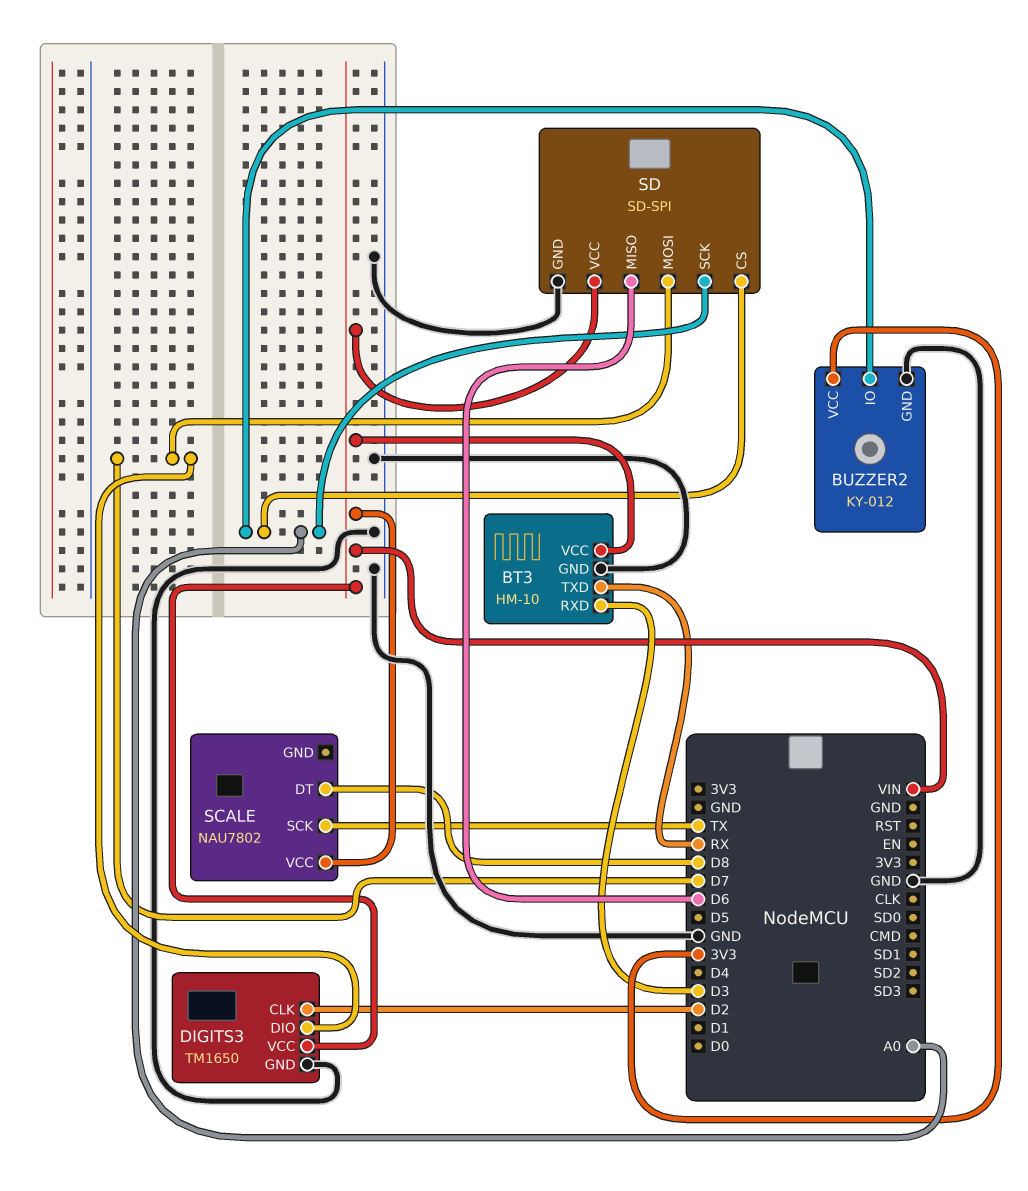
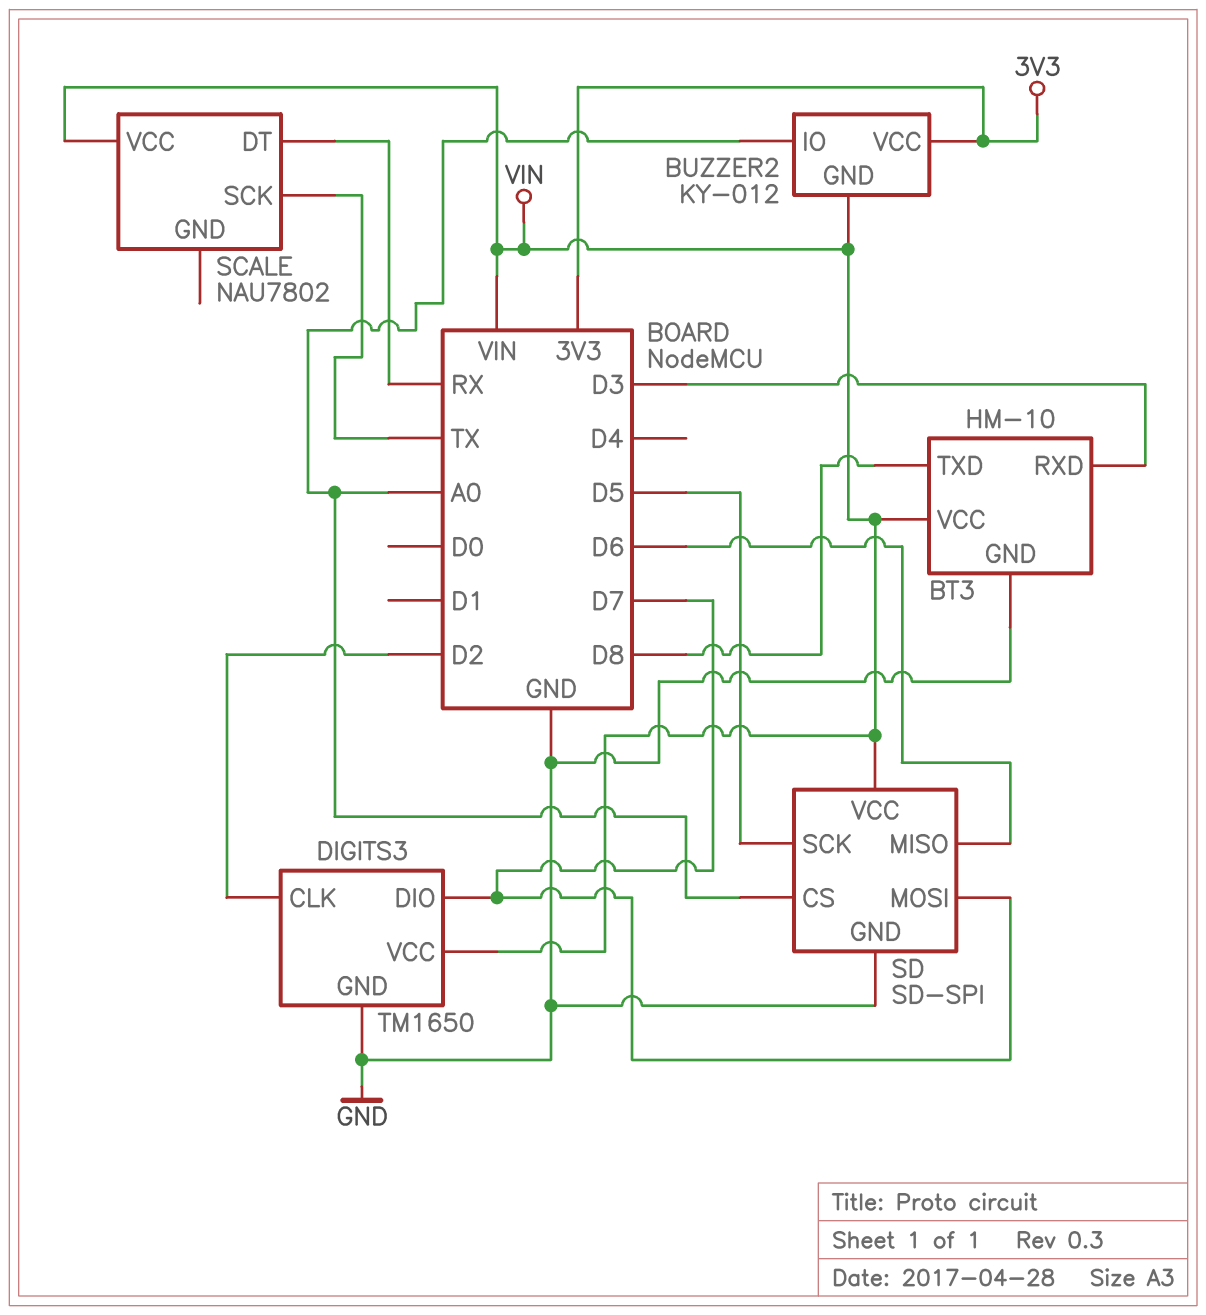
BT3 pin TXD: RX -> D8
BUZZER2 pin GND: GND -> VIN
SCALE pin DT: D8 -> RX
SD pin SCK: A0 -> D5

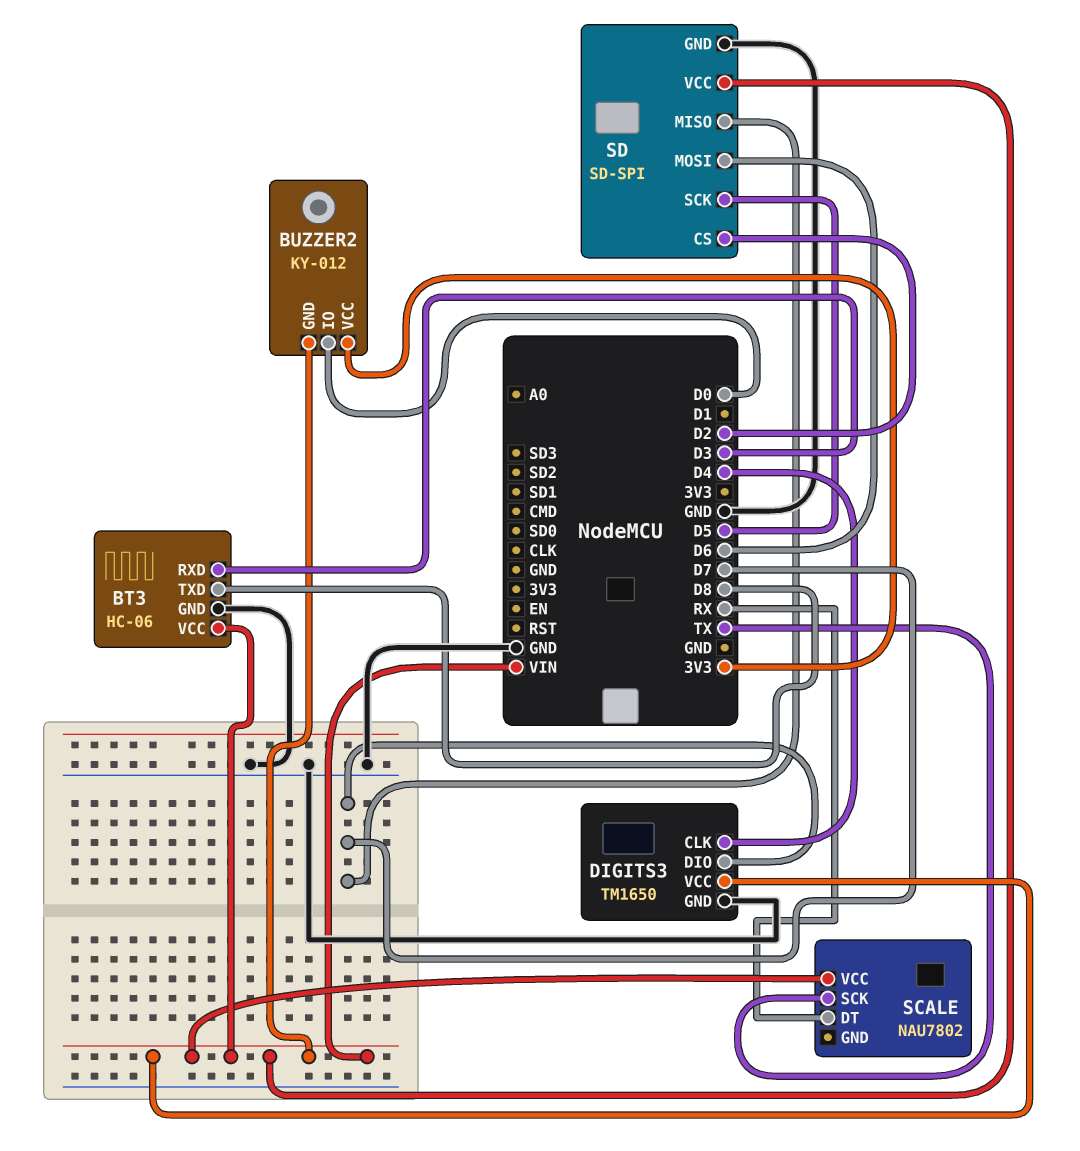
BT3: HM-10 -> HC-06
BUZZER2 pin IO: A0 -> D0
DIGITS3 pin CLK: D2 -> D4
SD pin CS: A0 -> D2
SD pin MISO: D6 -> D7
SD pin MOSI: D7 -> D6

